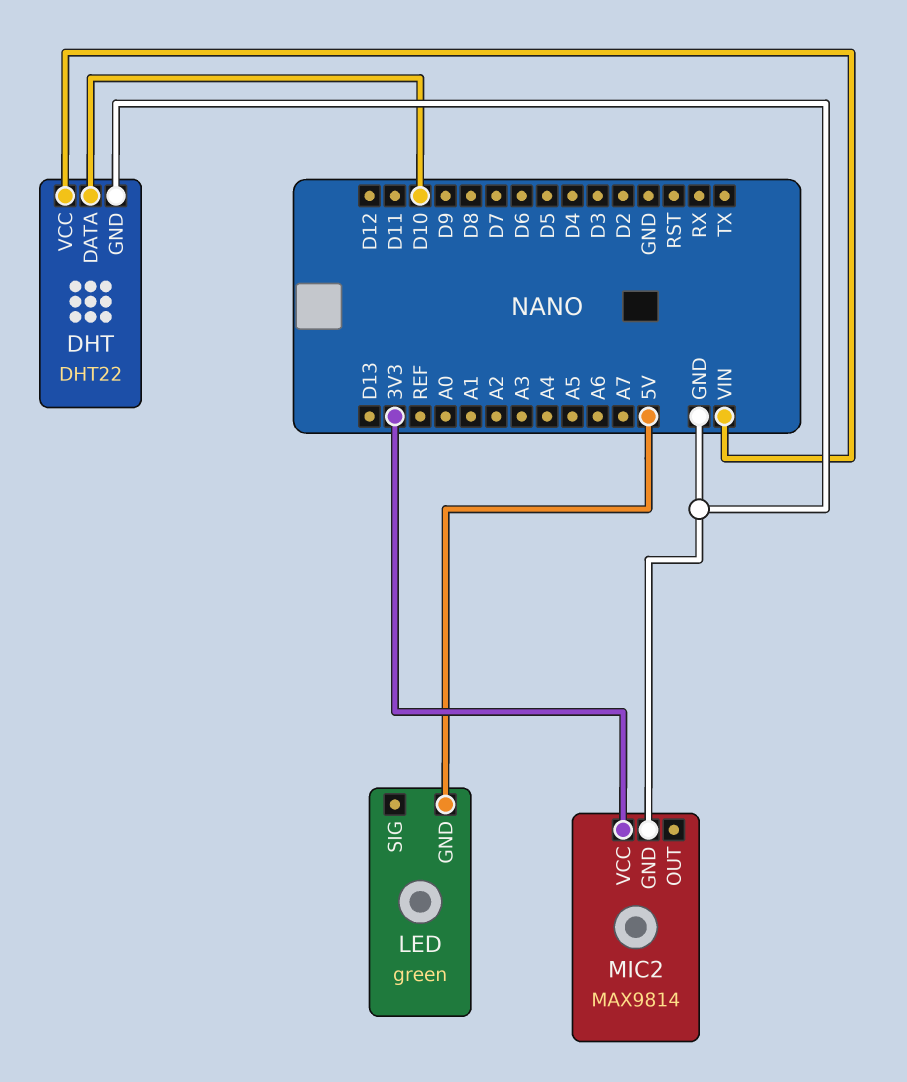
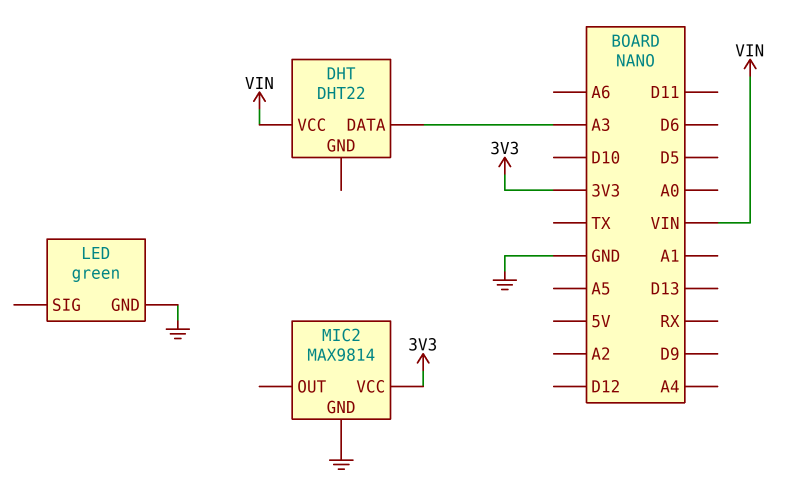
DHT pin DATA: D10 -> A3
DHT pin GND: GND -> none
LED pin GND: 5V -> GND

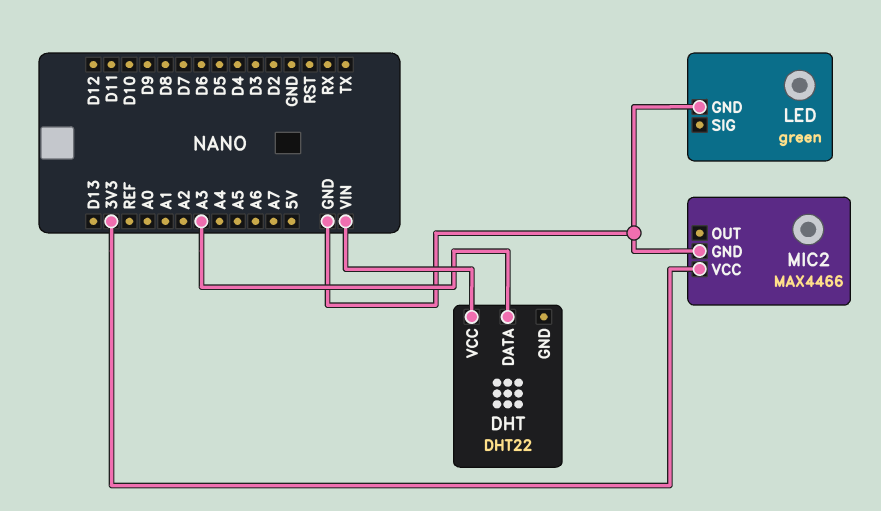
MIC2: MAX9814 -> MAX4466

